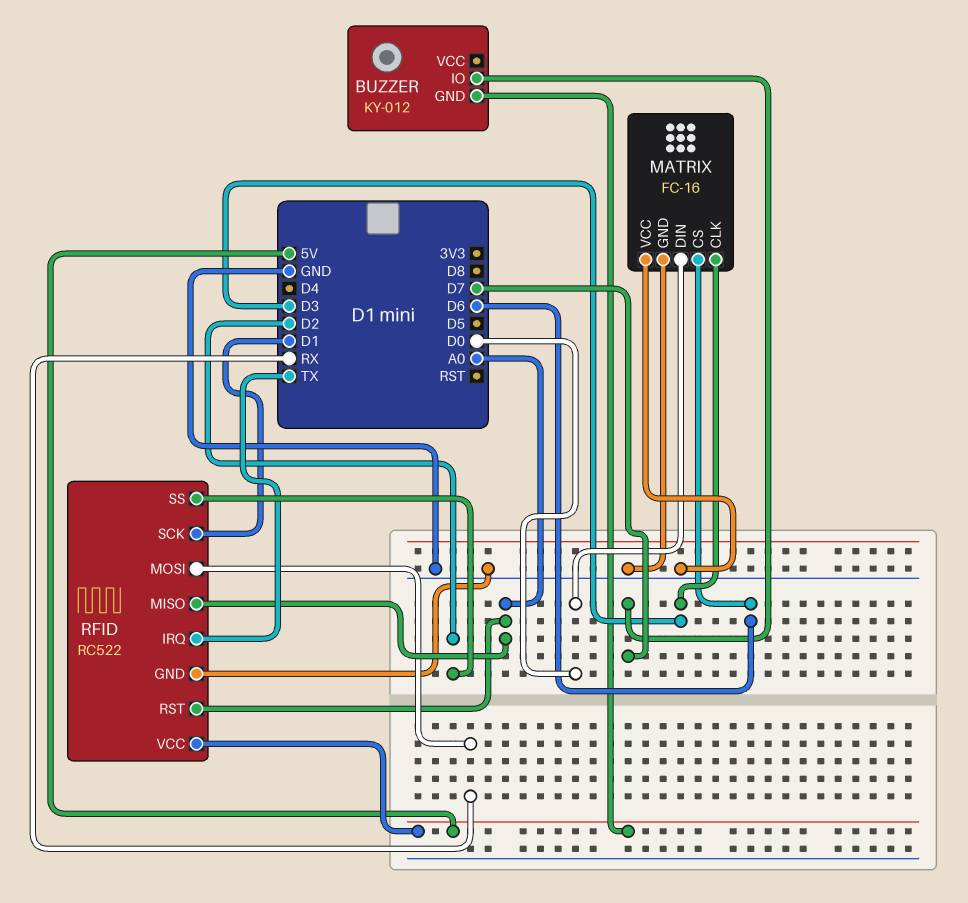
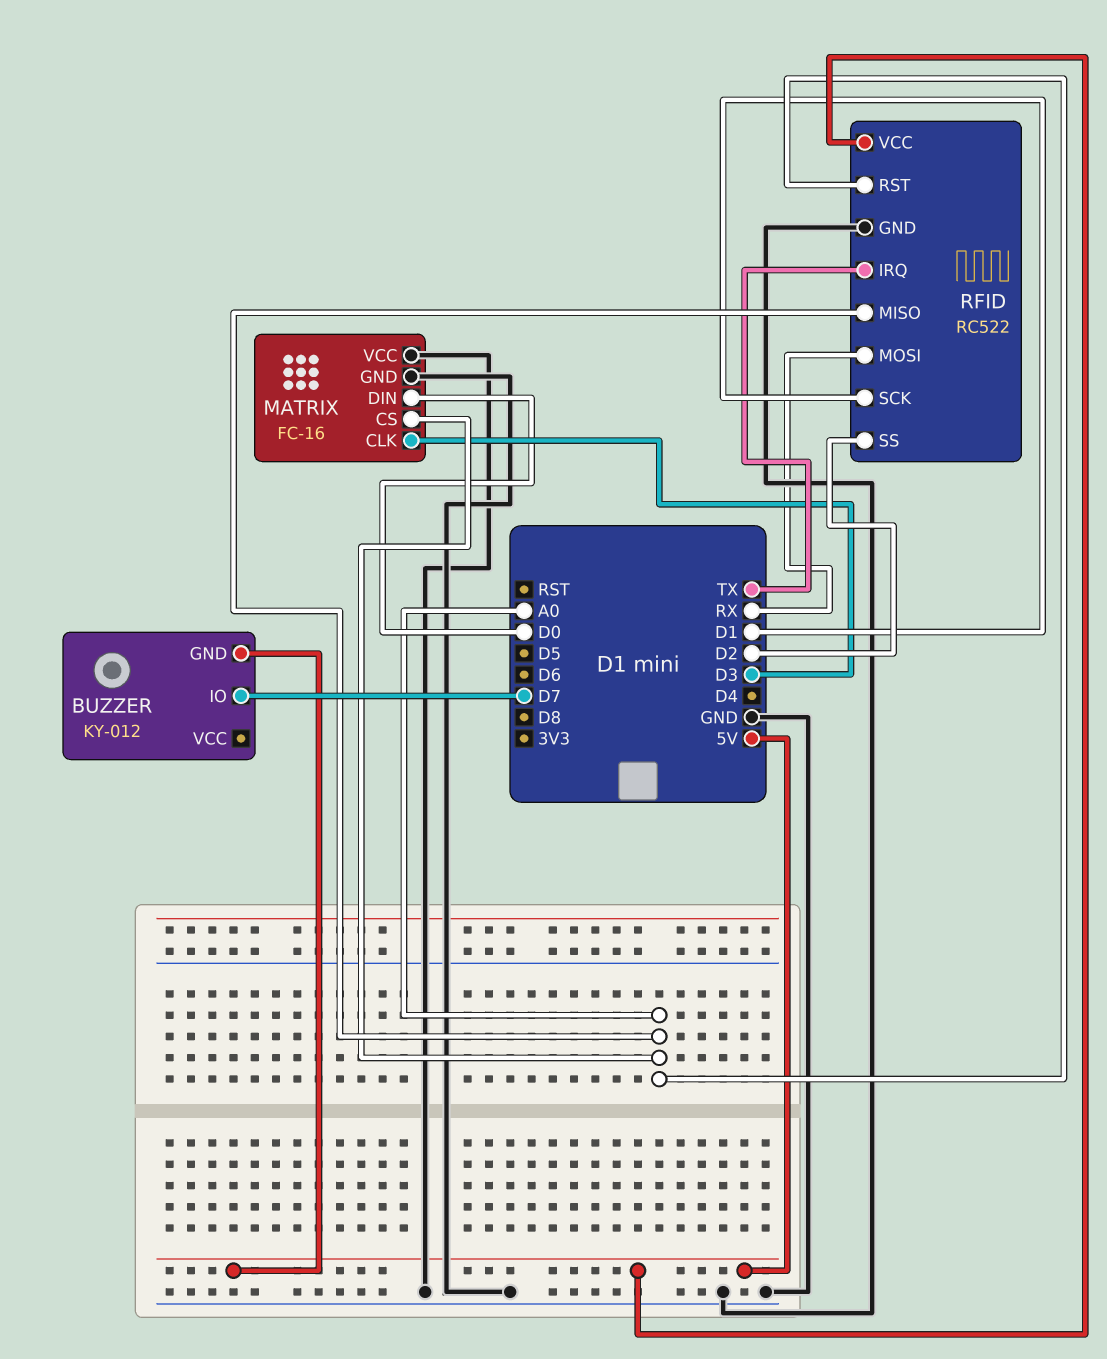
MATRIX pin CS: D6 -> A0

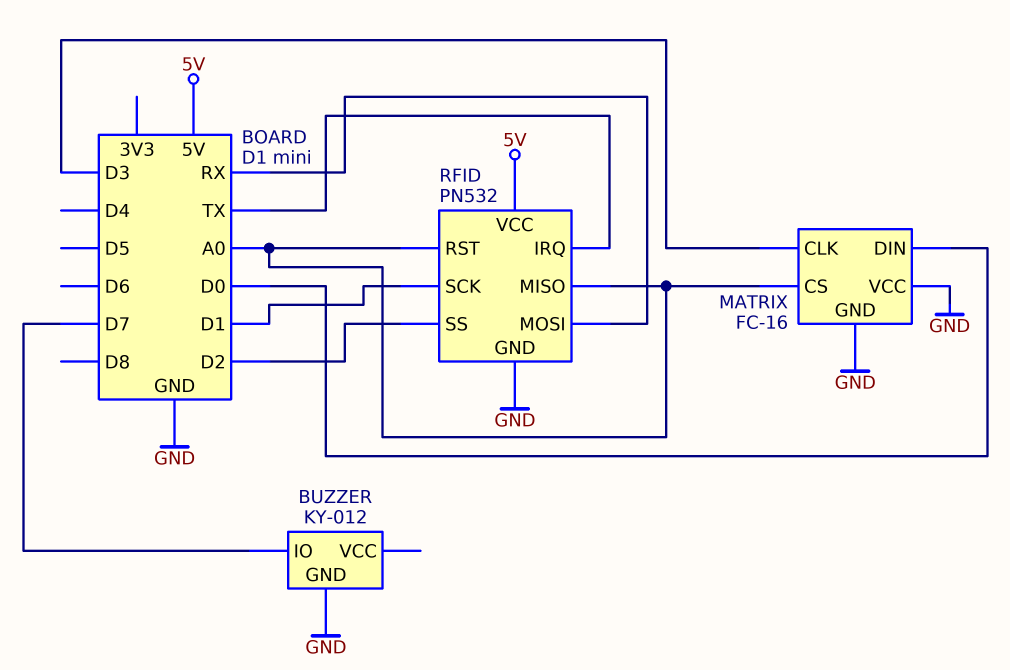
BUZZER pin GND: 5V -> GND
RFID: RC522 -> PN532

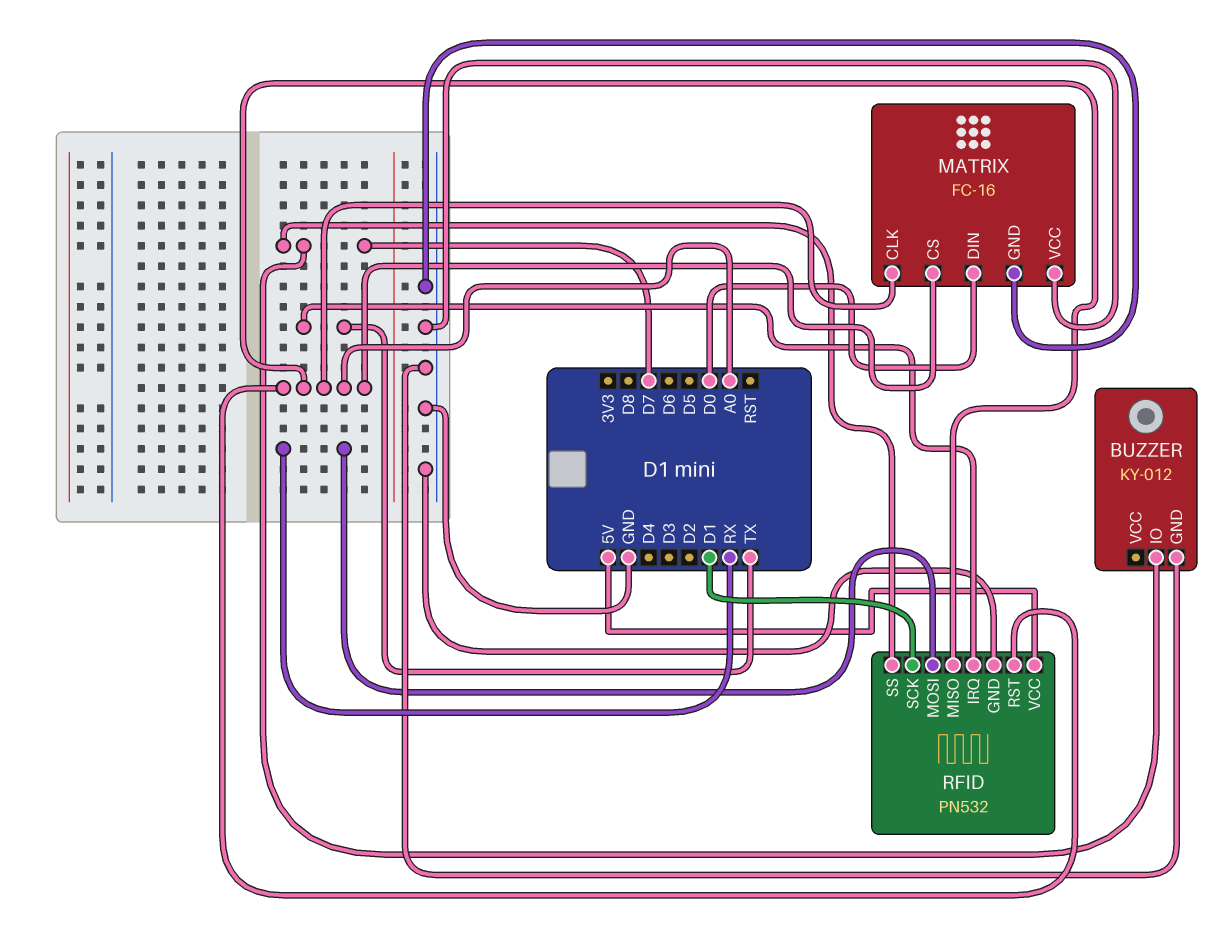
MATRIX pin CLK: D3 -> A0
RFID pin SS: D2 -> D7

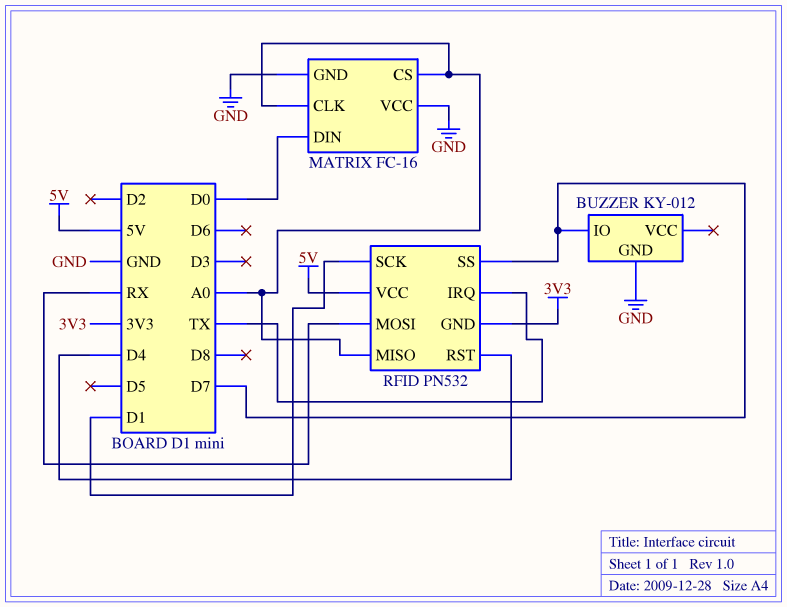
RFID pin GND: GND -> 3V3
RFID pin RST: A0 -> D4

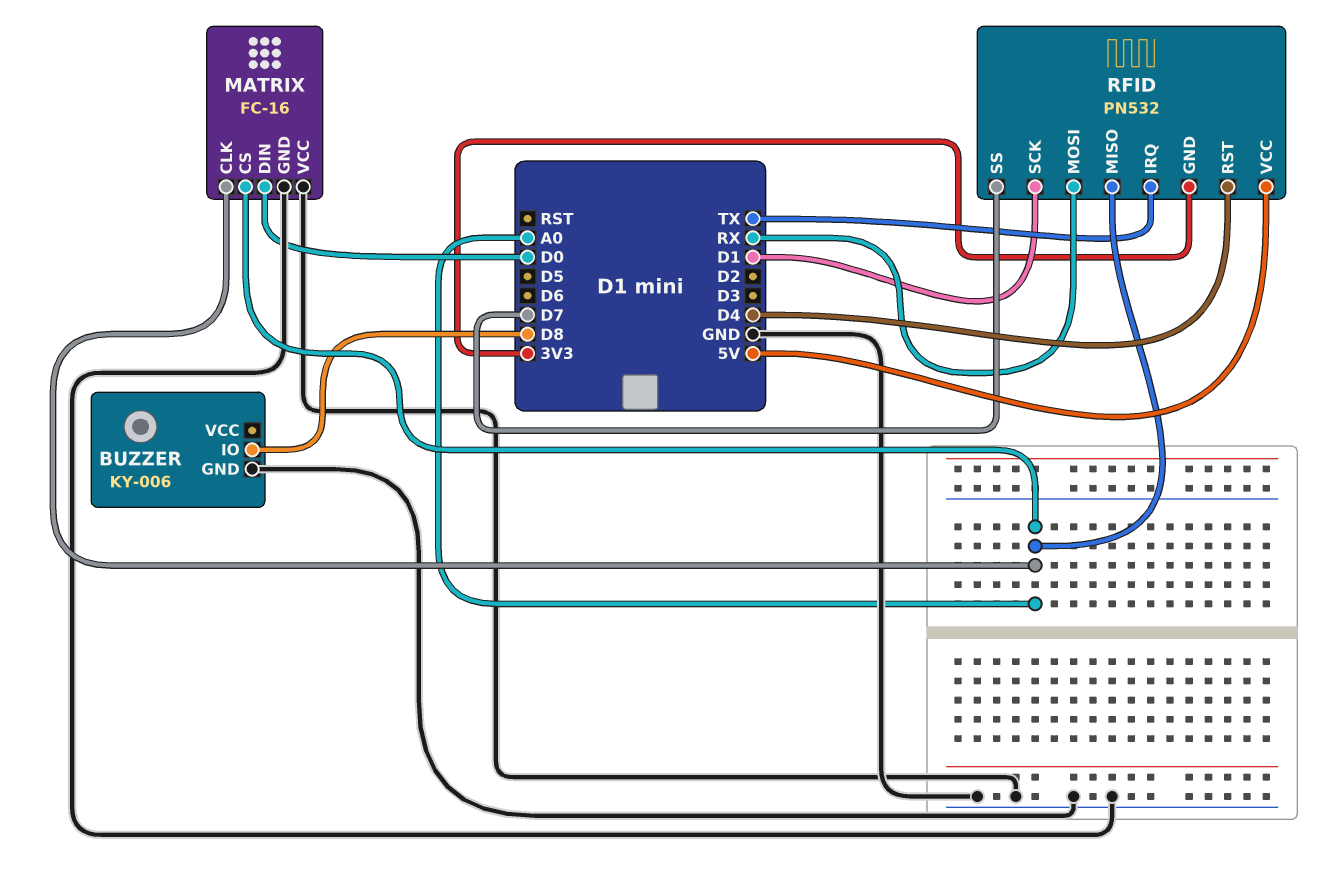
BUZZER: KY-012 -> KY-006
BUZZER pin IO: D7 -> D8

